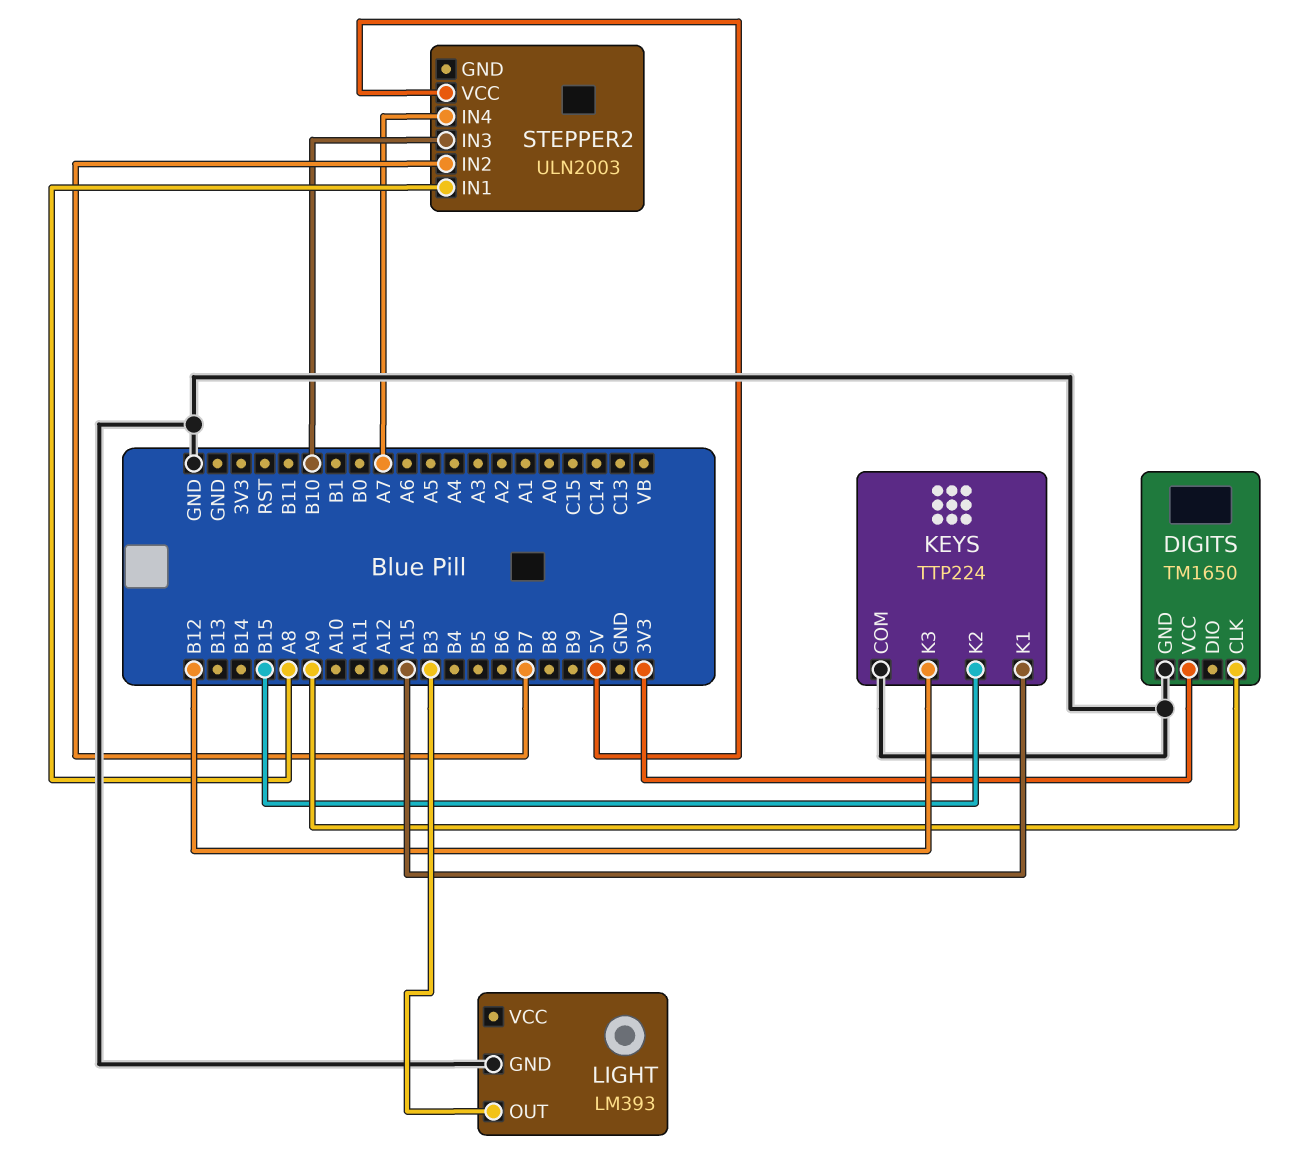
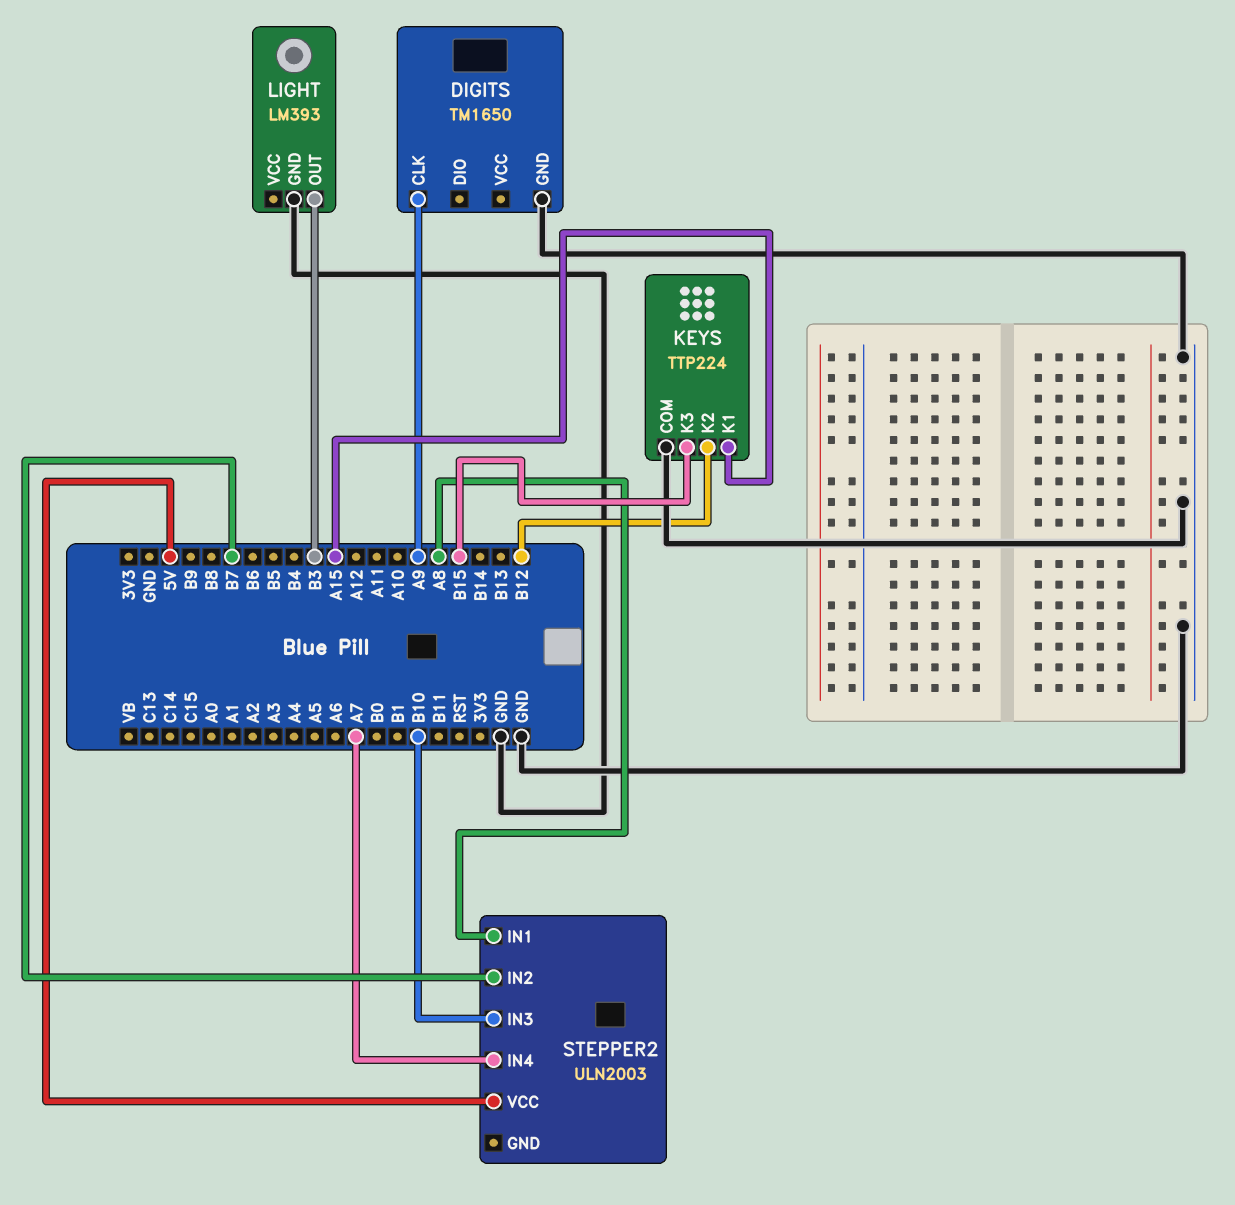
DIGITS pin VCC: 3V3 -> none
KEYS pin K2: B15 -> B12
KEYS pin K3: B12 -> B15

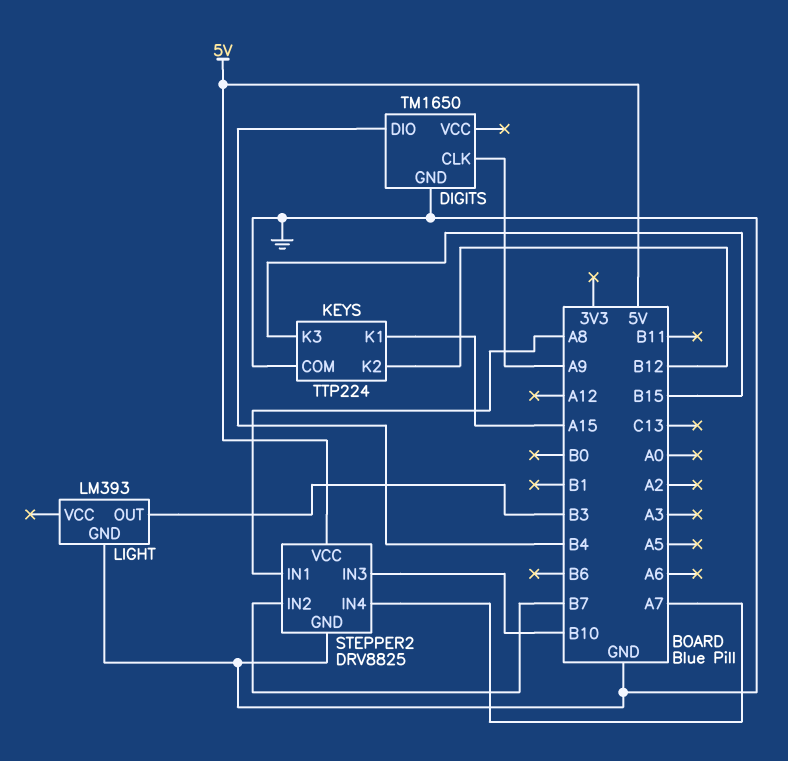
DIGITS pin DIO: none -> B4
STEPPER2: ULN2003 -> DRV8825
STEPPER2 pin GND: none -> GND

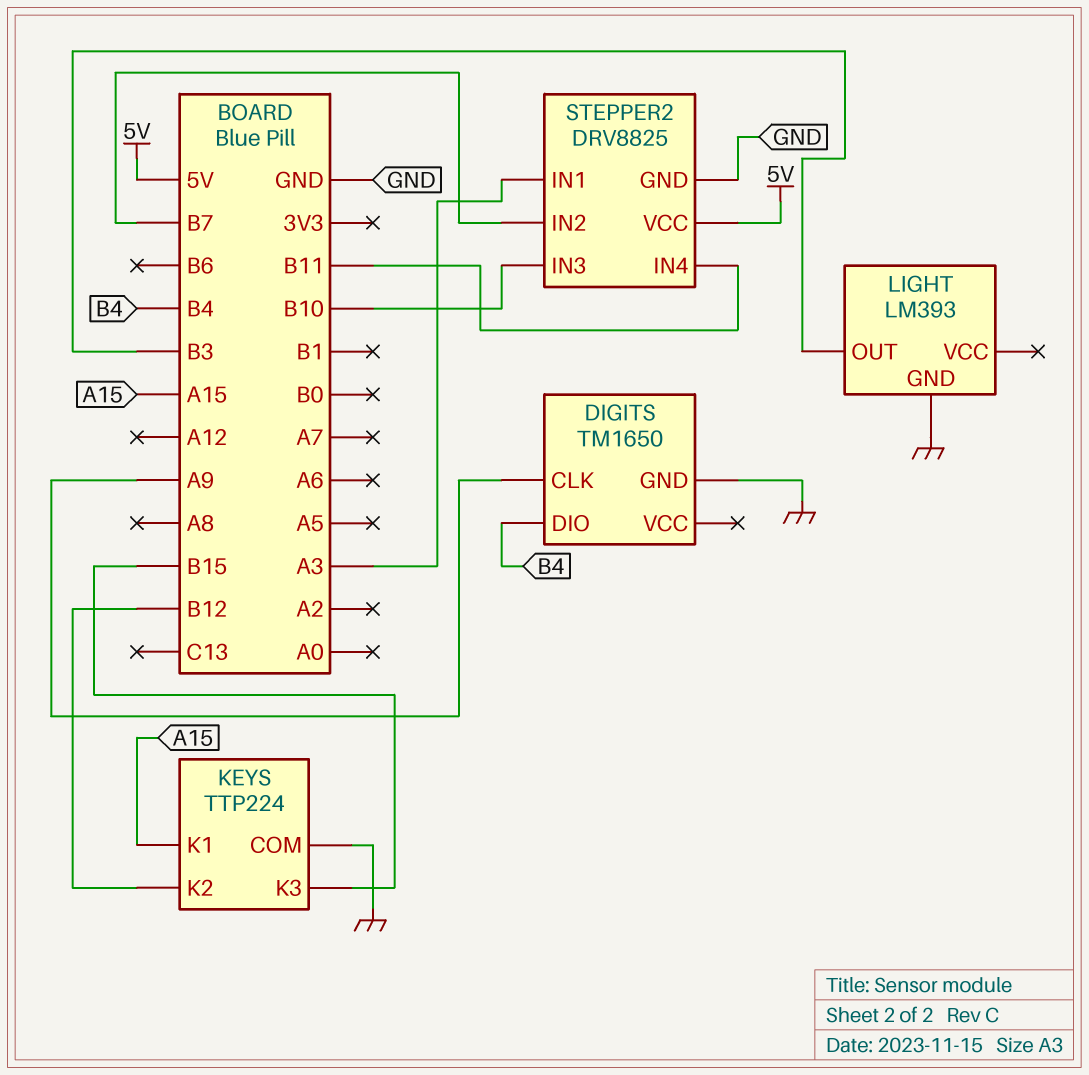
STEPPER2 pin IN1: A8 -> A3
STEPPER2 pin IN4: A7 -> B11

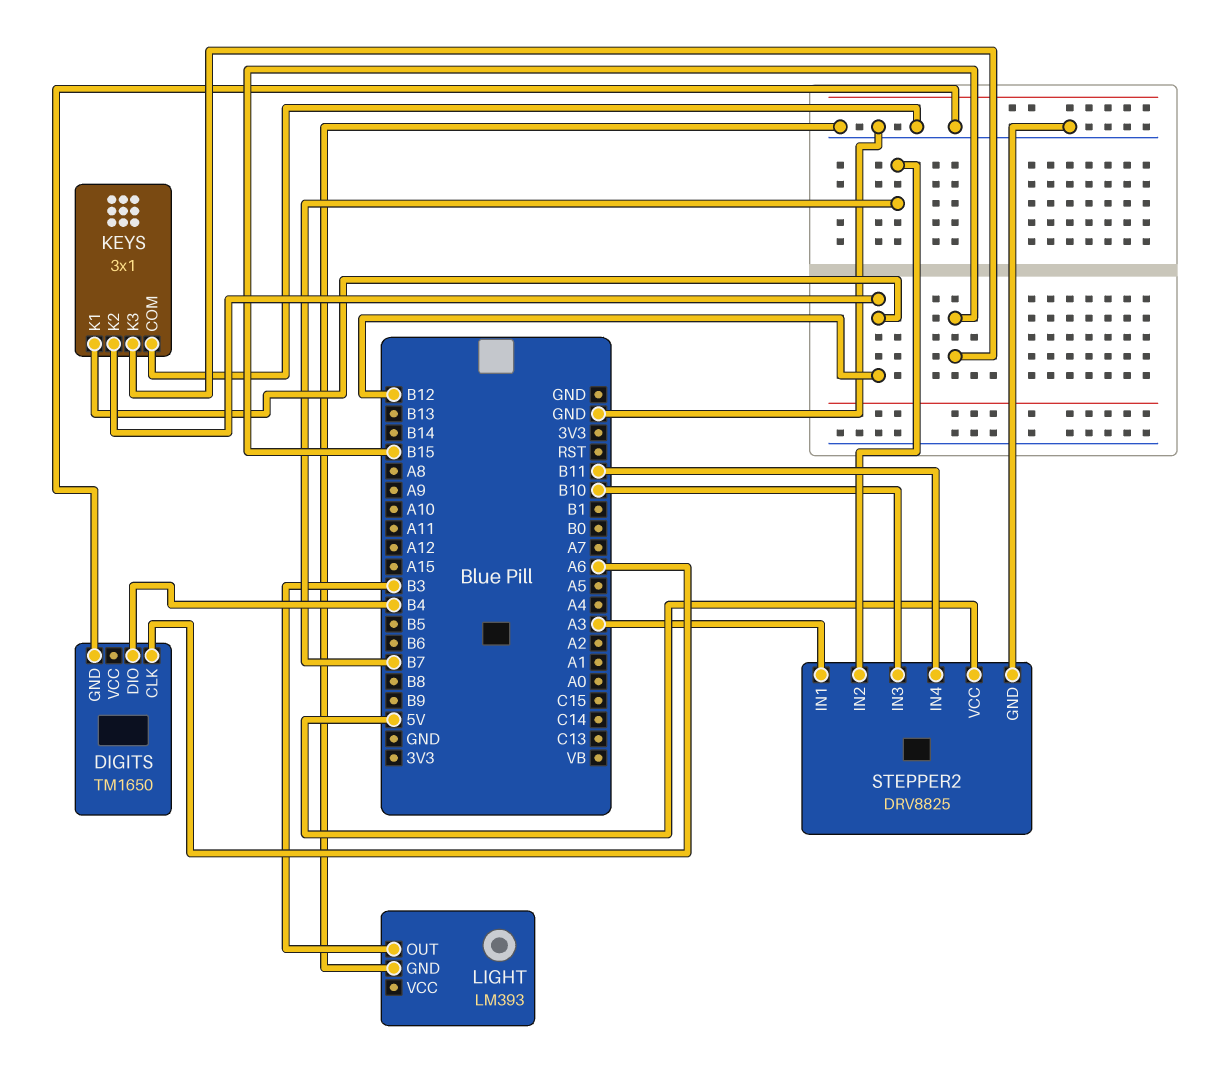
DIGITS pin CLK: A9 -> A6
KEYS: TTP224 -> 3x1
KEYS pin K1: A15 -> B12

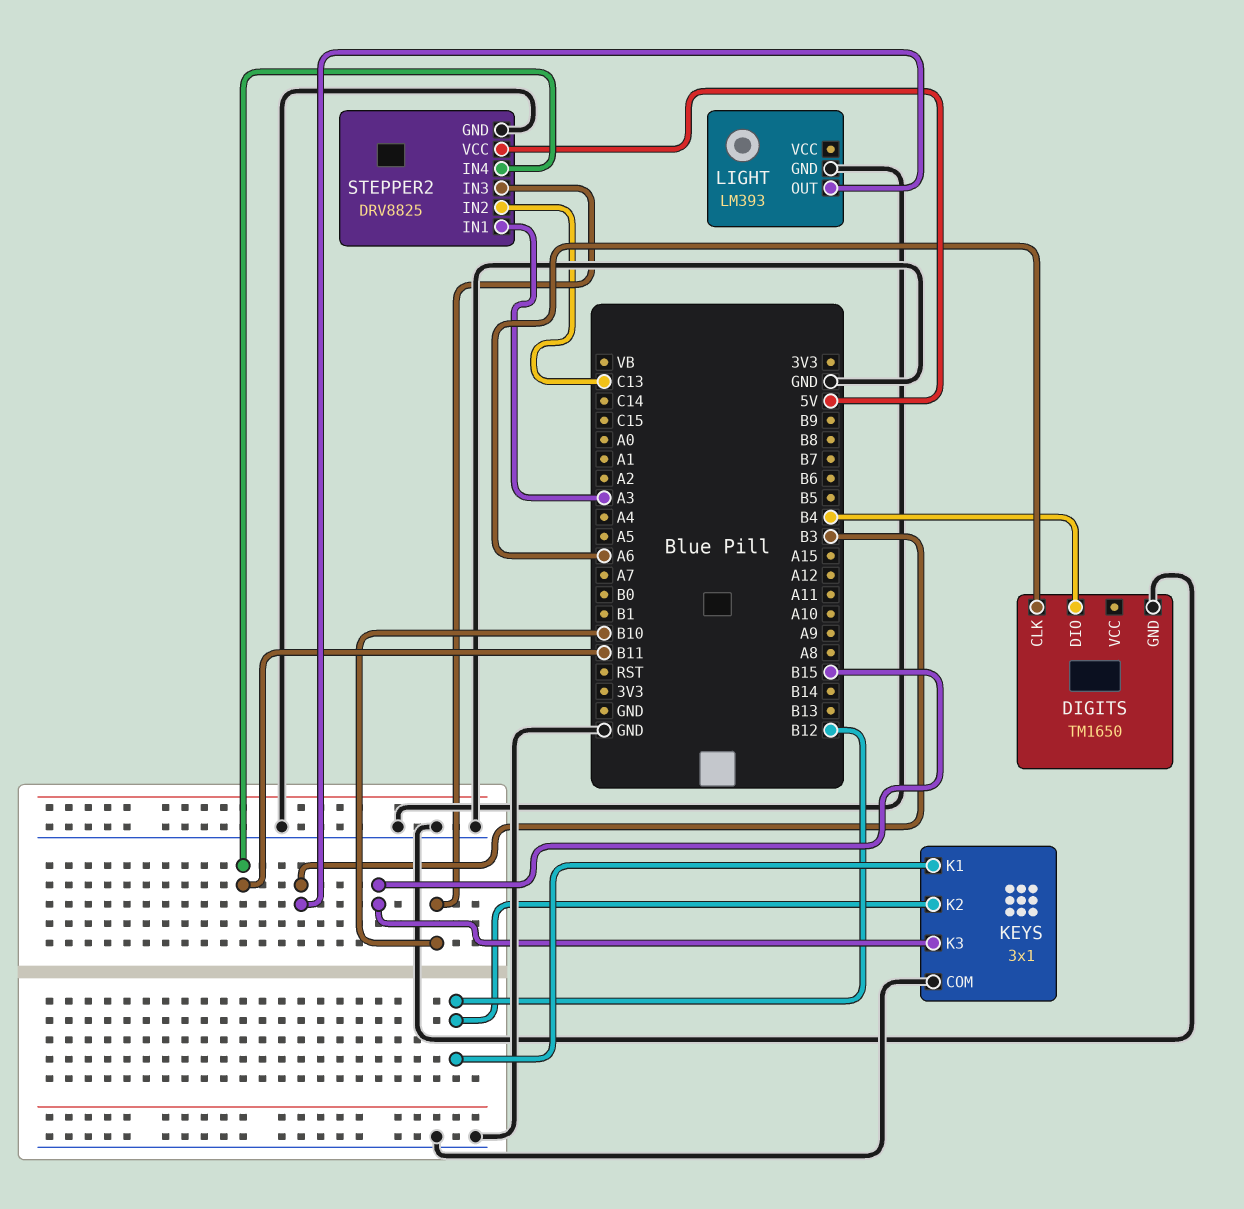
STEPPER2 pin IN2: B7 -> C13

